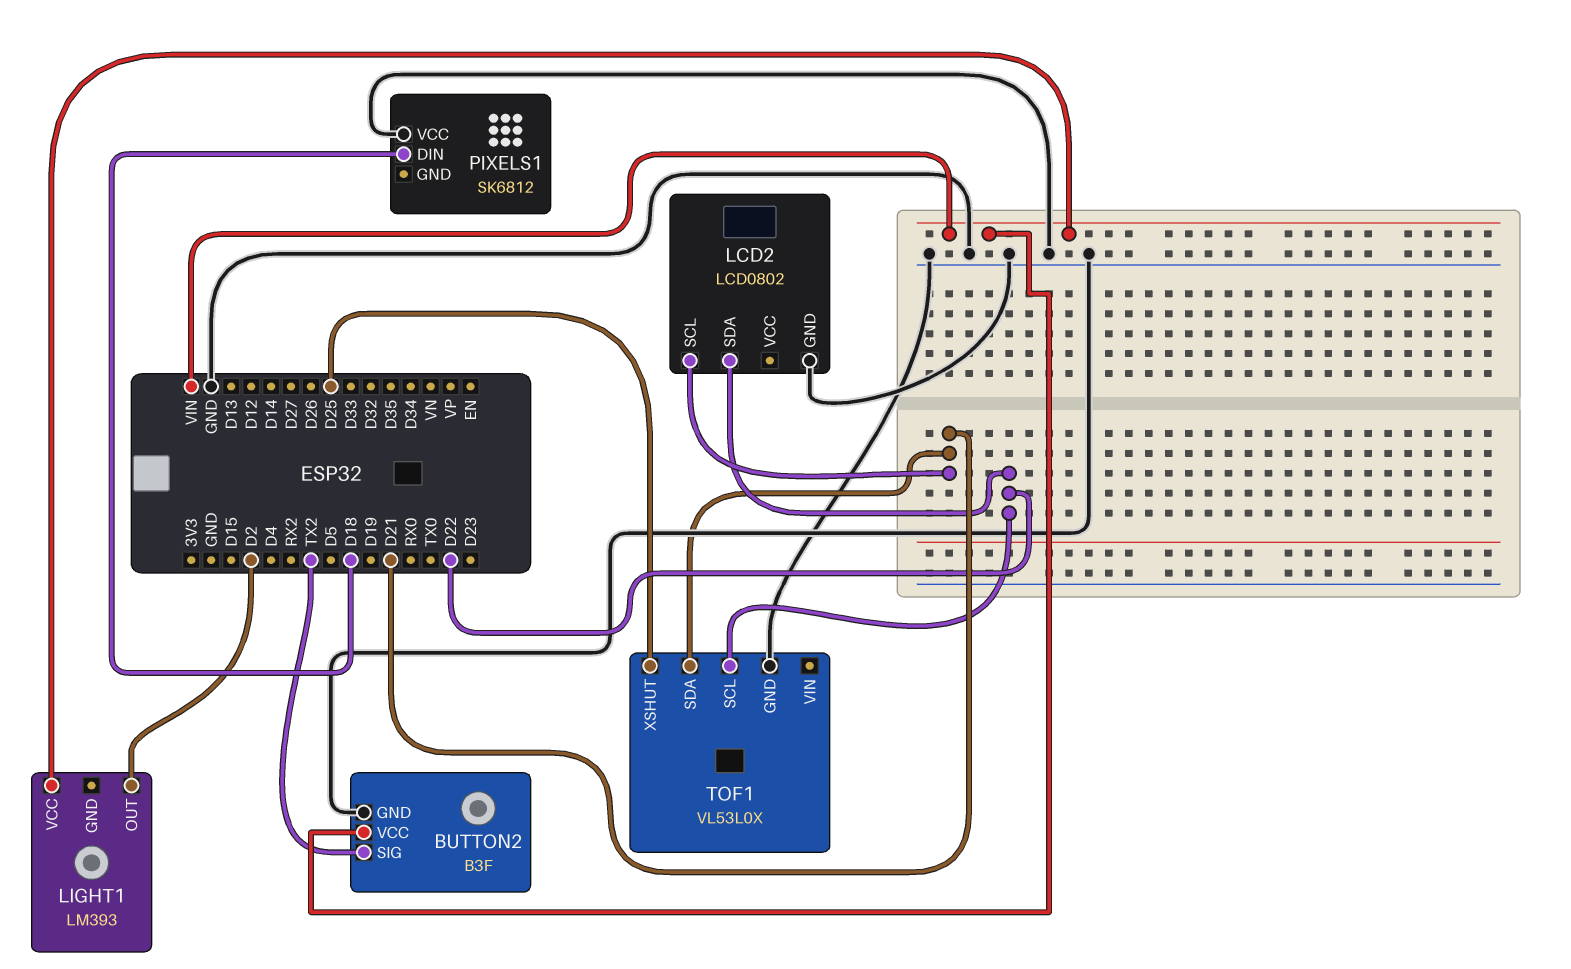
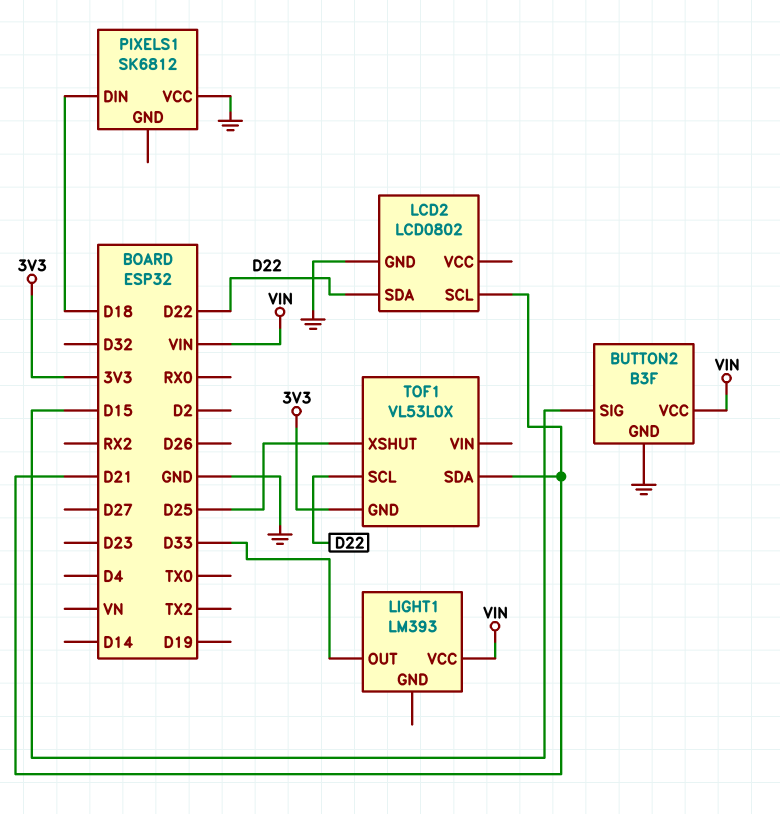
BUTTON2 pin SIG: TX2 -> D15
LIGHT1 pin OUT: D2 -> D33
TOF1 pin GND: GND -> 3V3

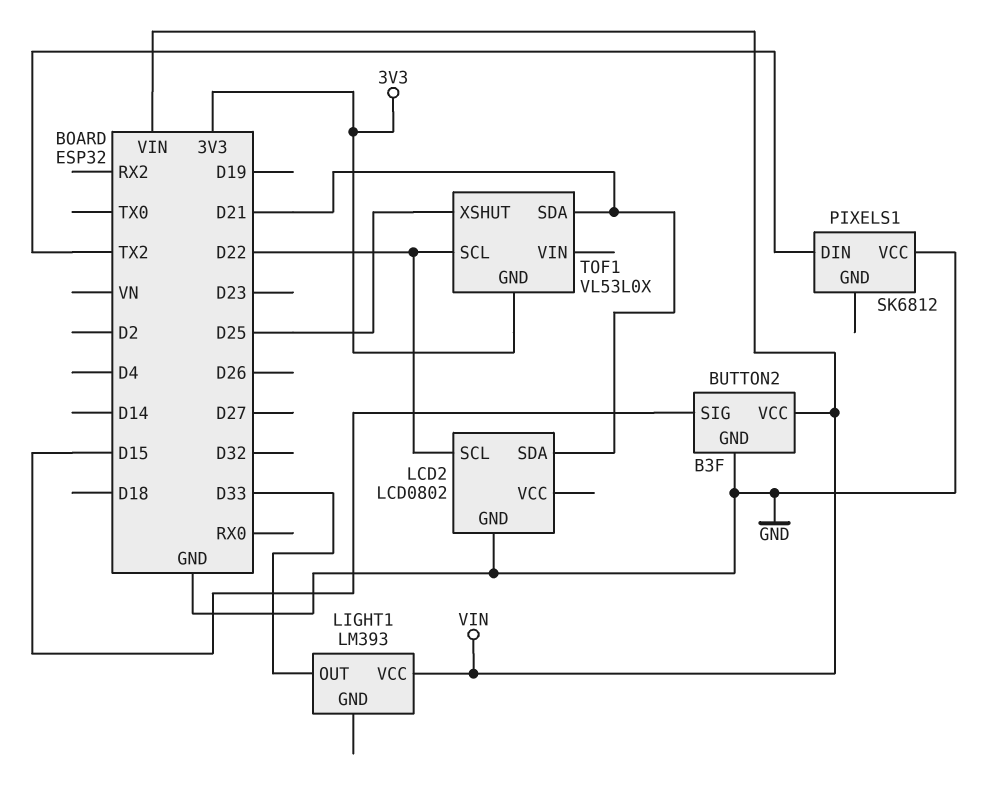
LCD2 pin SCL: D21 -> D22
LCD2 pin SDA: D22 -> D21
PIXELS1 pin DIN: D18 -> TX2

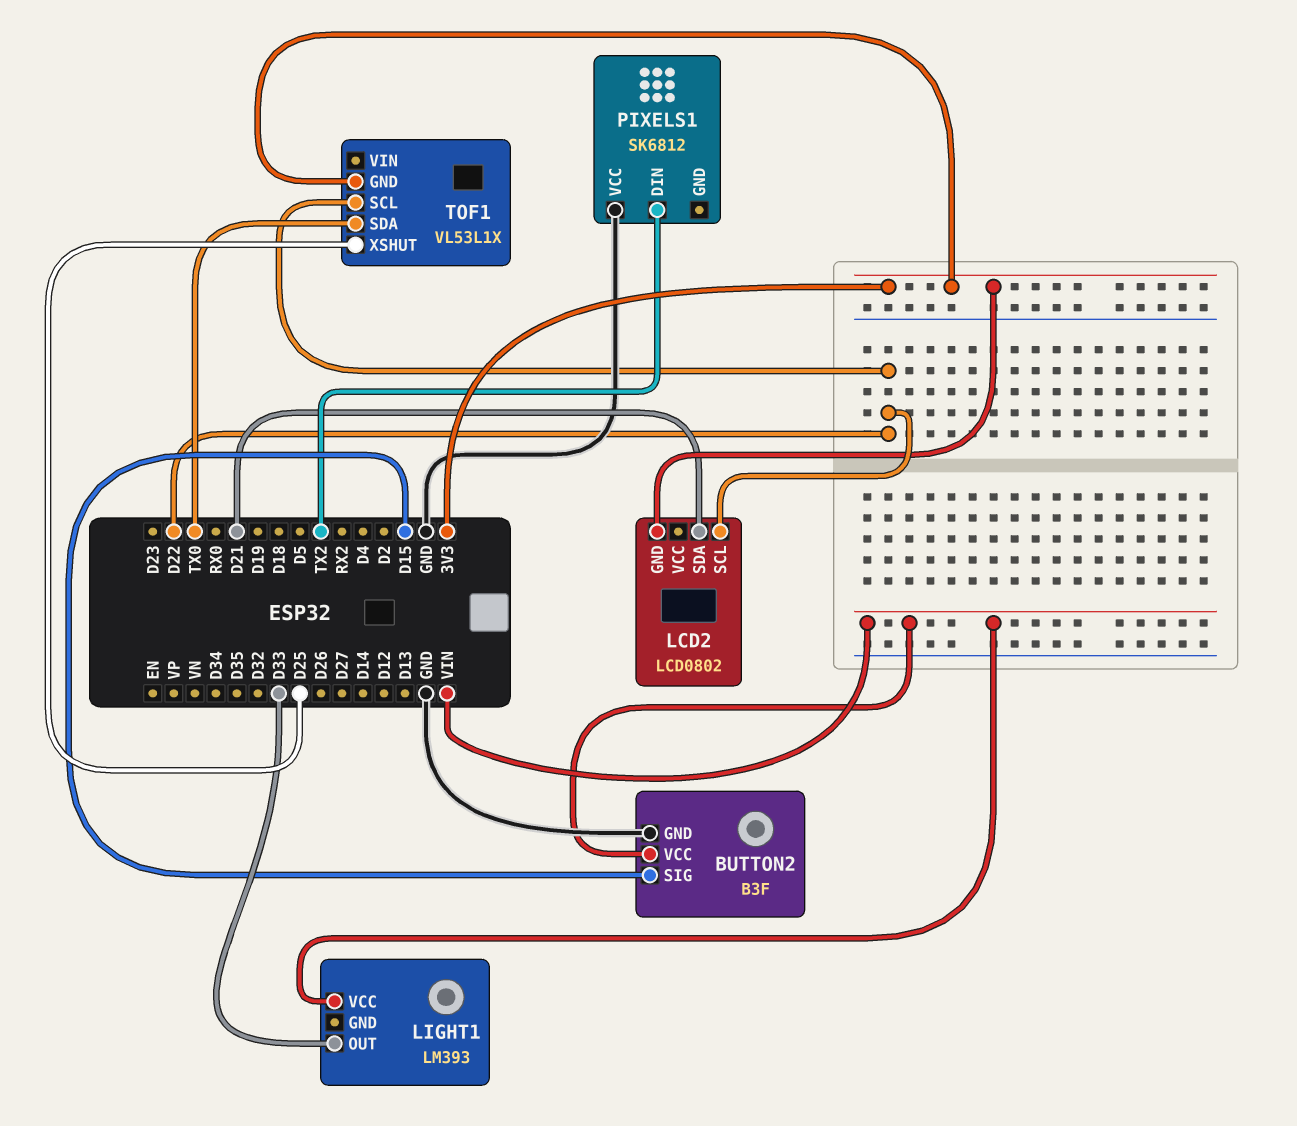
LCD2 pin GND: GND -> 3V3
TOF1: VL53L0X -> VL53L1X
TOF1 pin SDA: D21 -> TX0

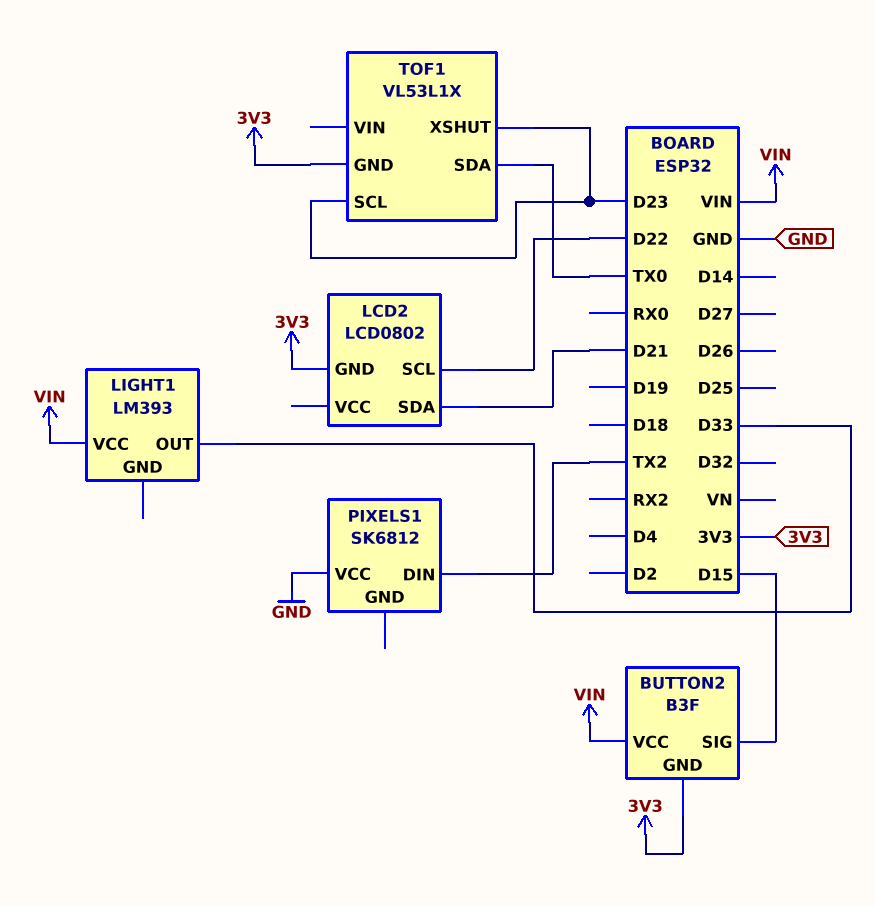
BUTTON2 pin GND: GND -> 3V3
TOF1 pin SCL: D22 -> D23
TOF1 pin XSHUT: D25 -> D23

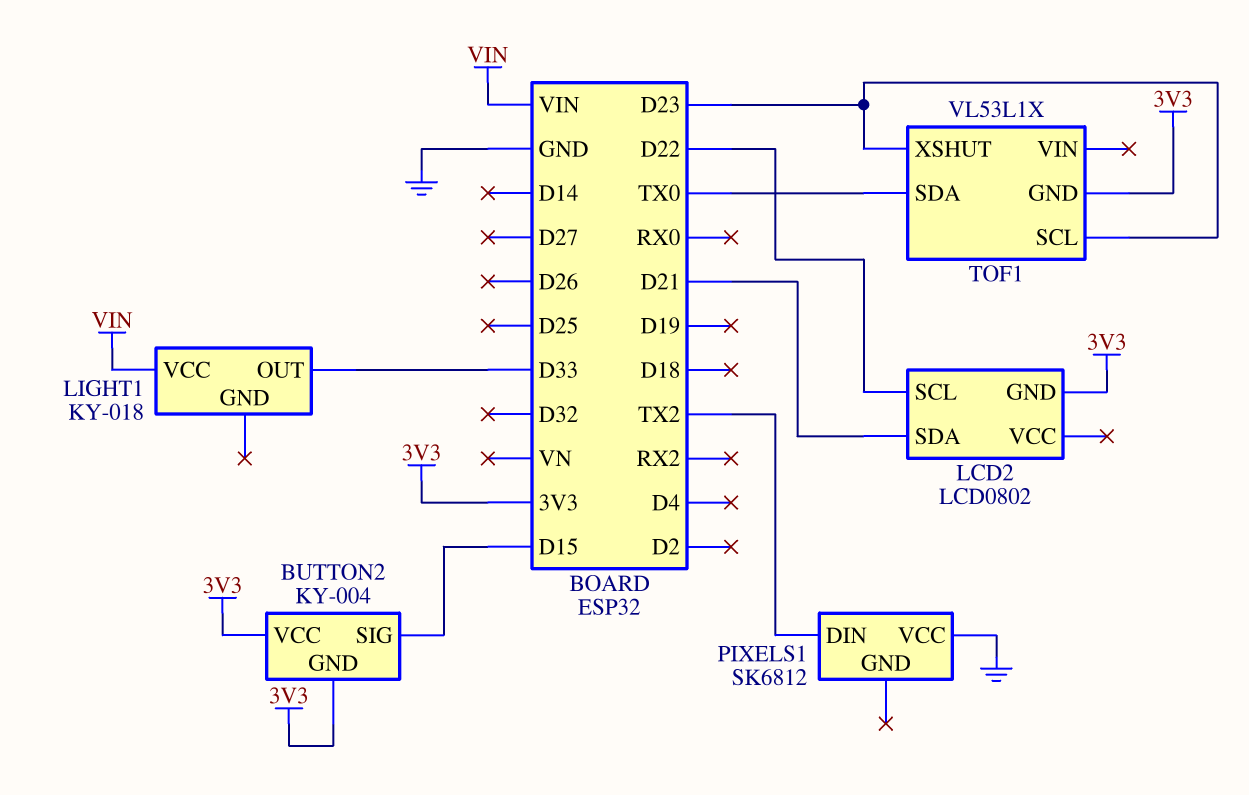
BUTTON2: B3F -> KY-004
BUTTON2 pin VCC: VIN -> 3V3
LIGHT1: LM393 -> KY-018

